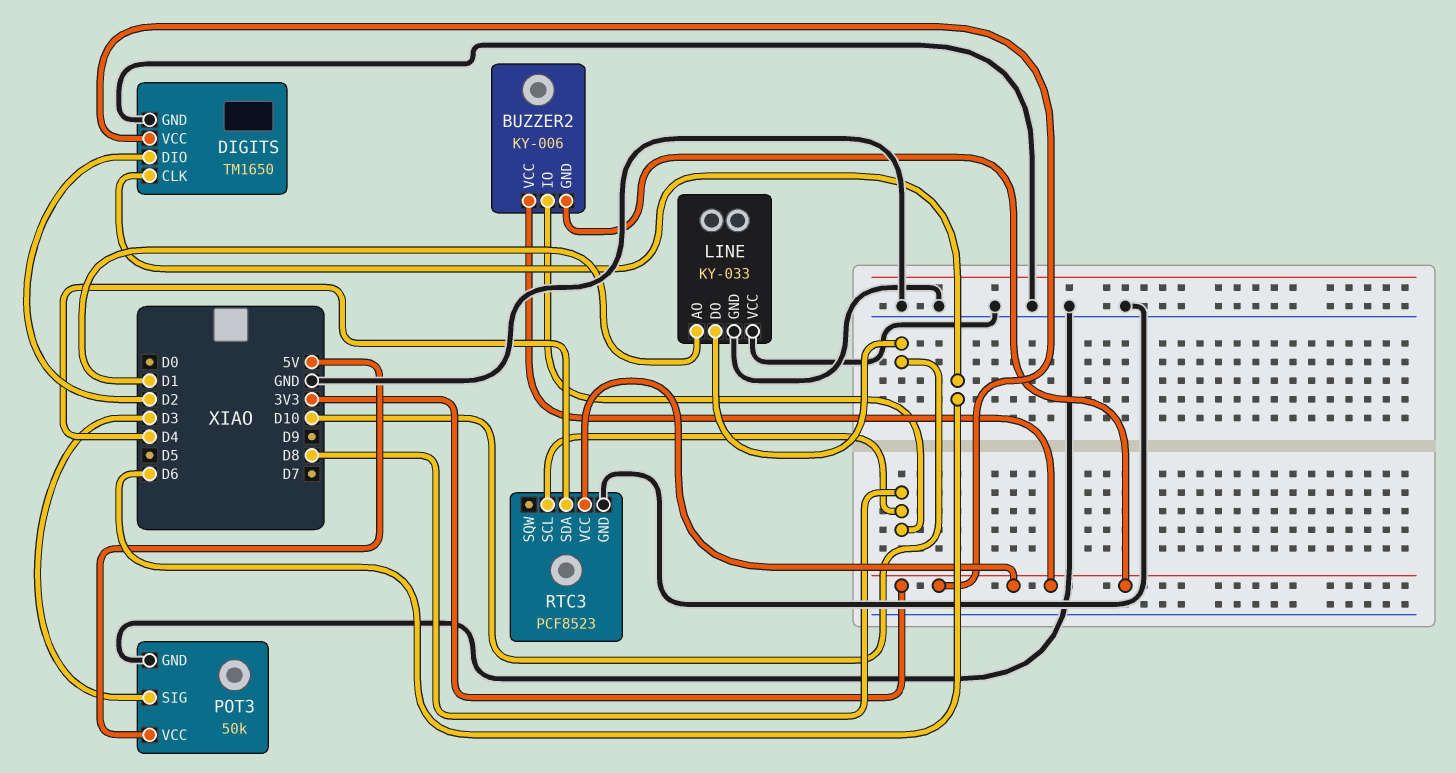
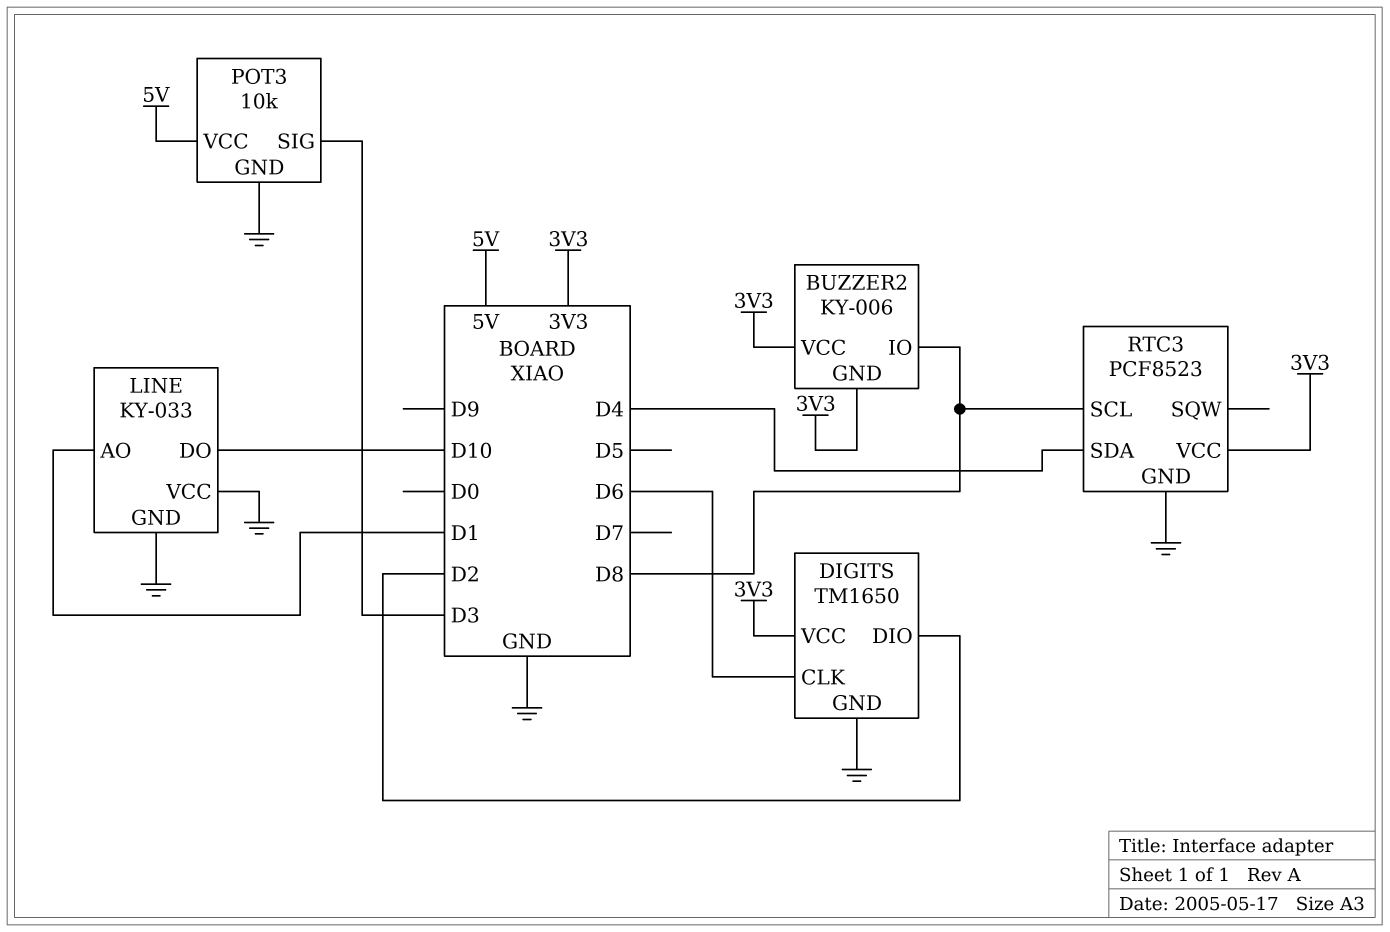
POT3: 50k -> 10k

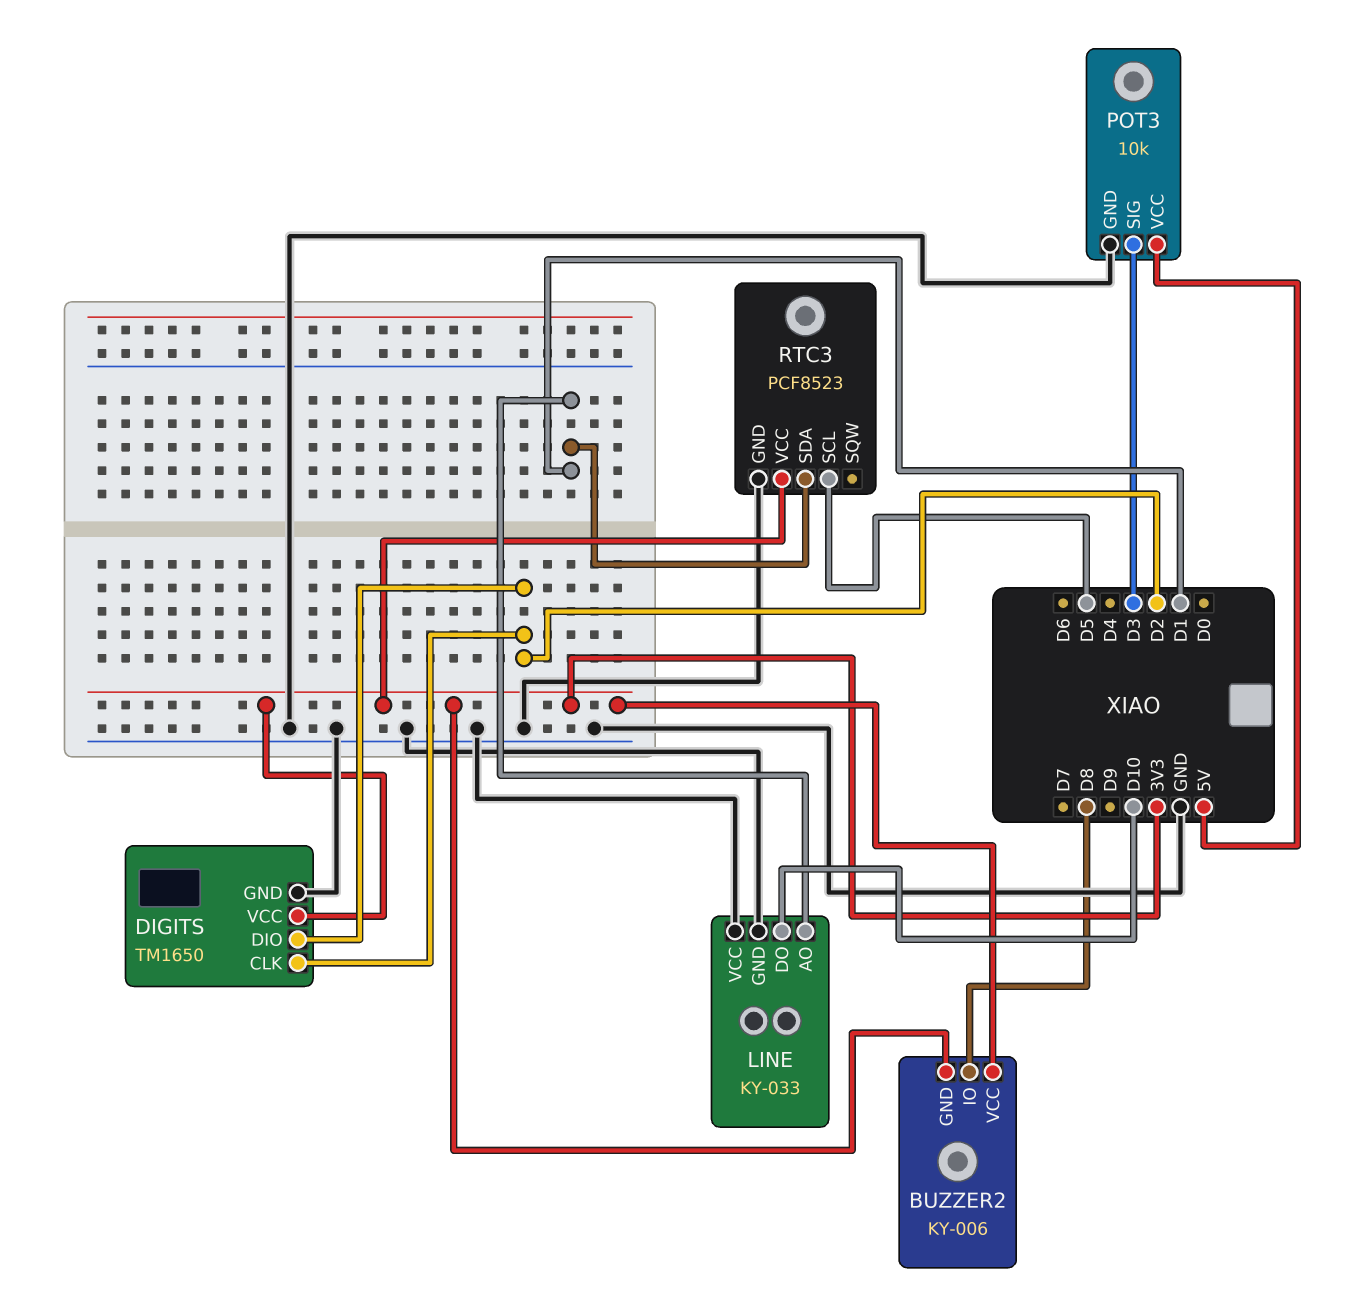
DIGITS pin CLK: D6 -> D2
RTC3 pin SCL: D8 -> D5
RTC3 pin SDA: D4 -> D1

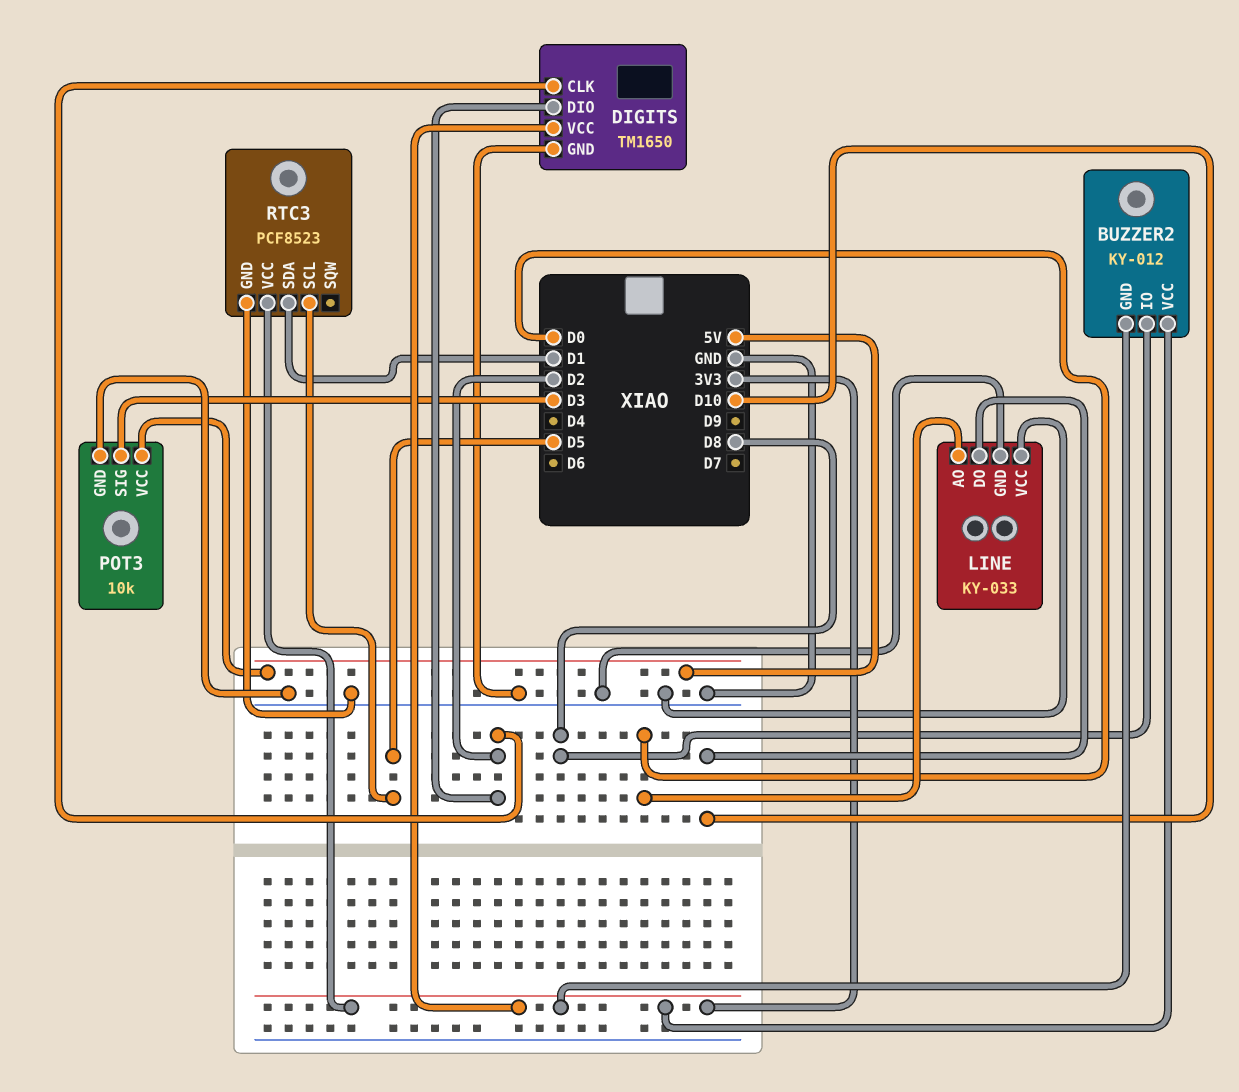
BUZZER2: KY-006 -> KY-012
LINE pin AO: D1 -> D0

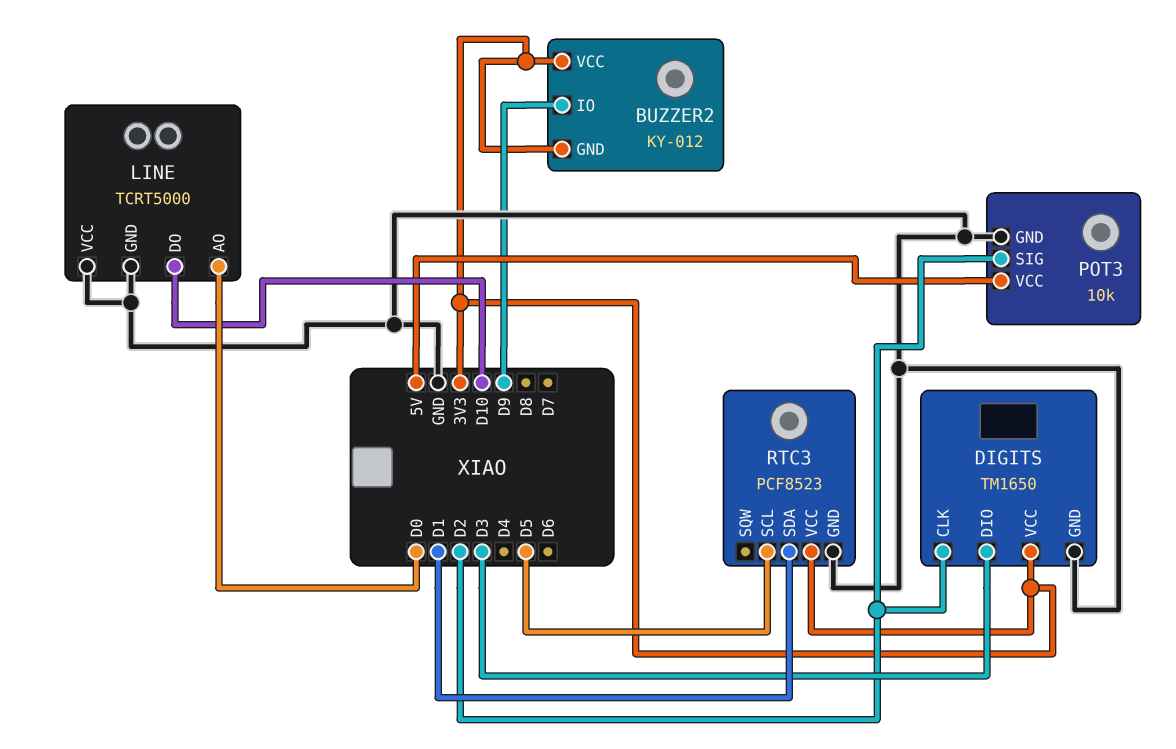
BUZZER2 pin IO: D8 -> D9
DIGITS pin DIO: D2 -> D3
LINE: KY-033 -> TCRT5000
POT3 pin SIG: D3 -> D2

